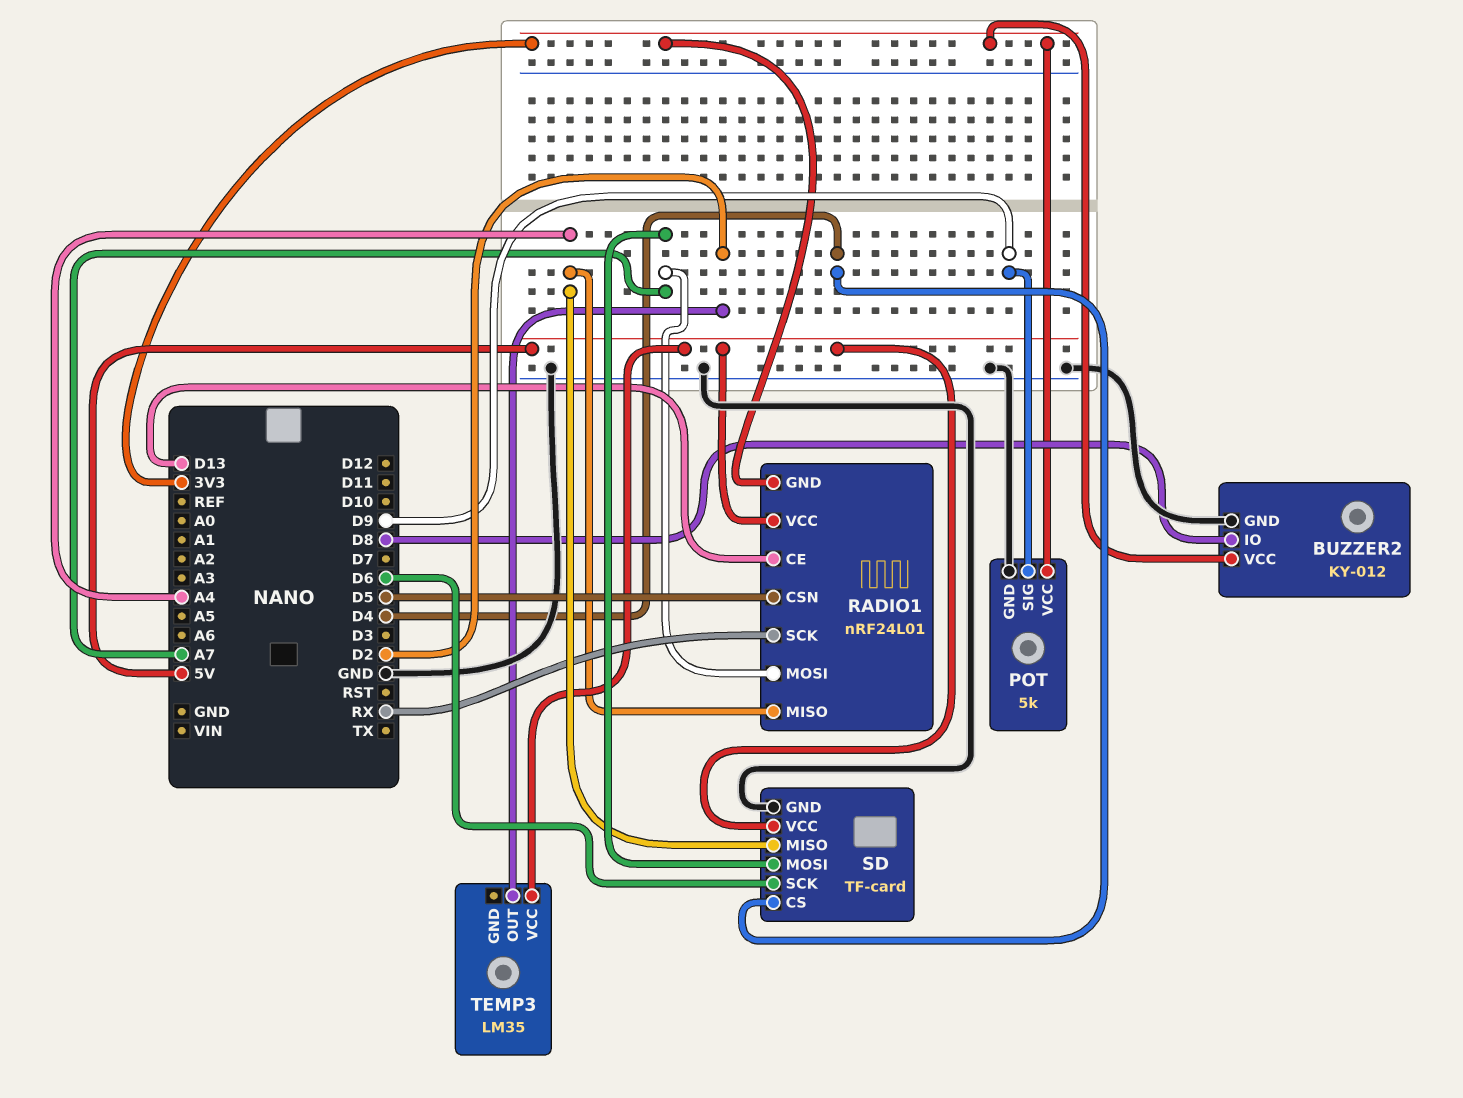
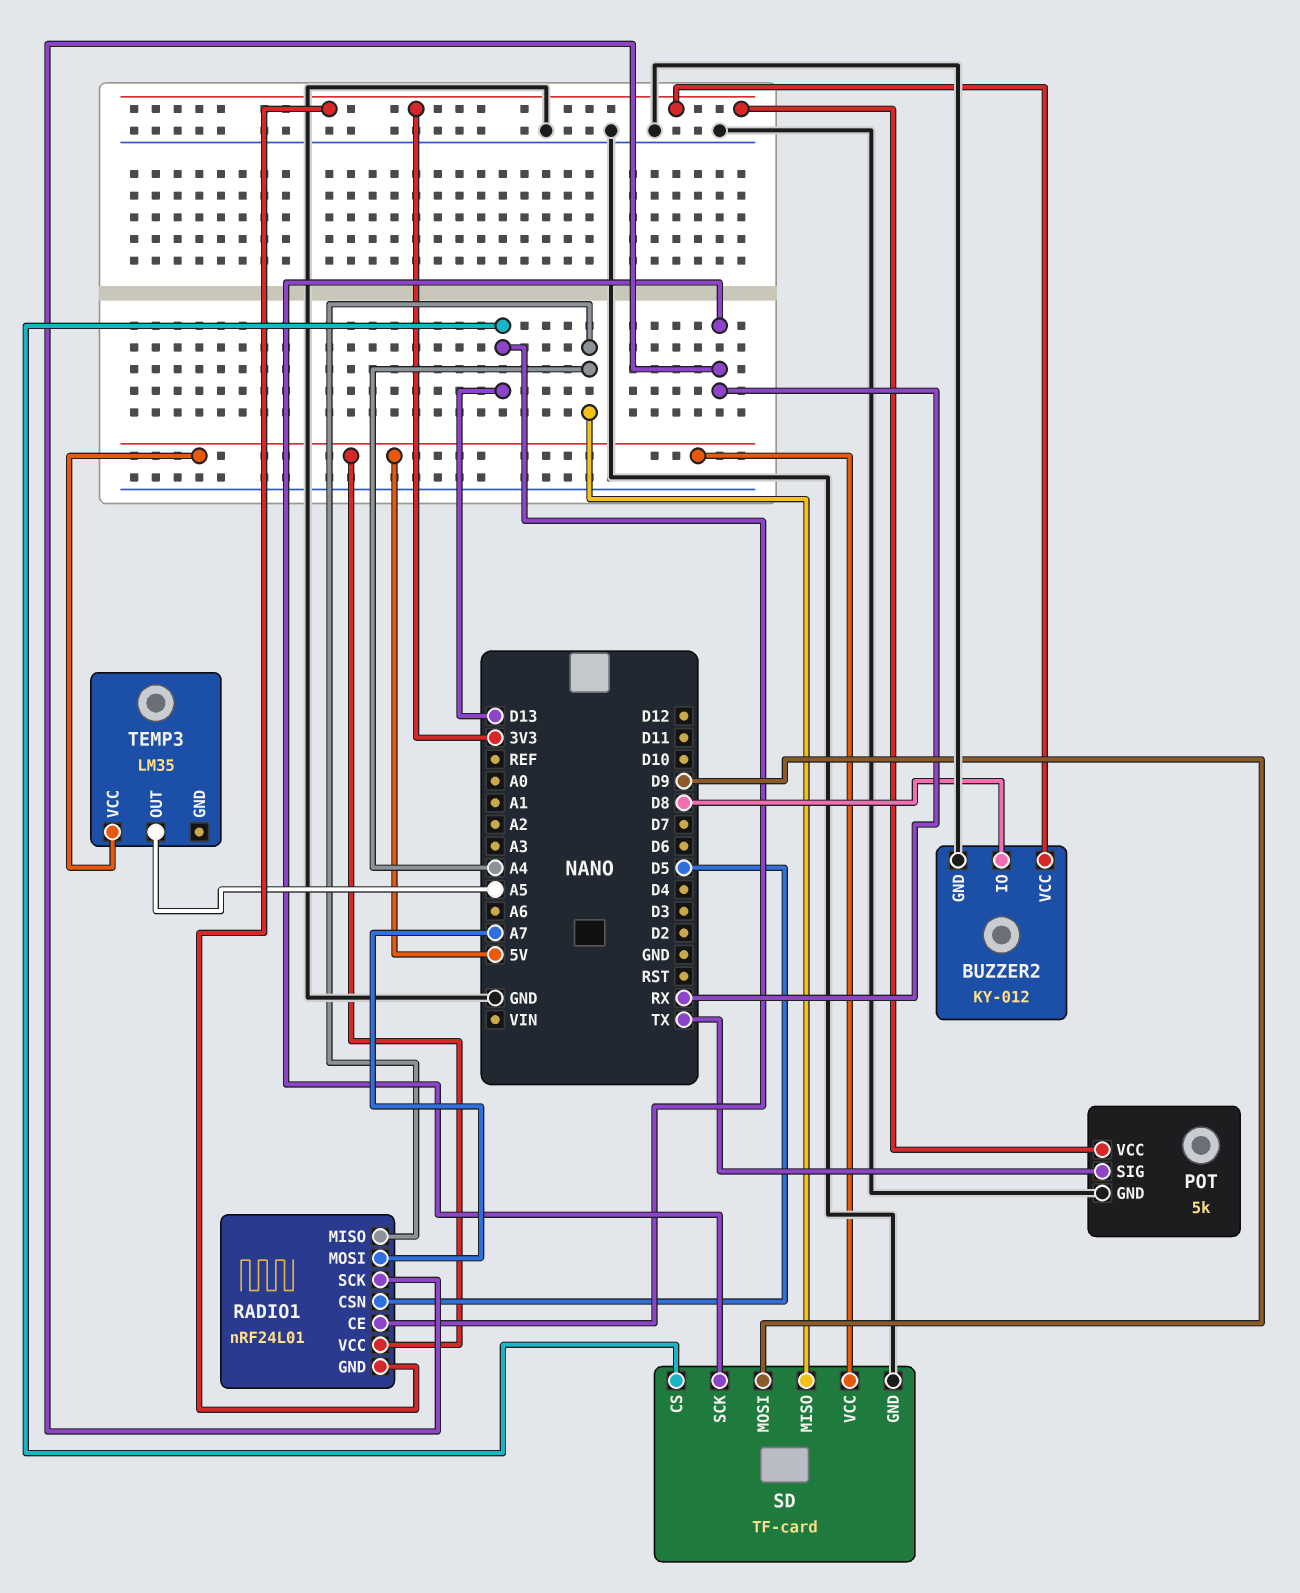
POT pin SIG: D9 -> TX
SD pin CS: D4 -> D13
SD pin MOSI: A7 -> D9
SD pin SCK: D6 -> RX
TEMP3 pin OUT: D2 -> A5

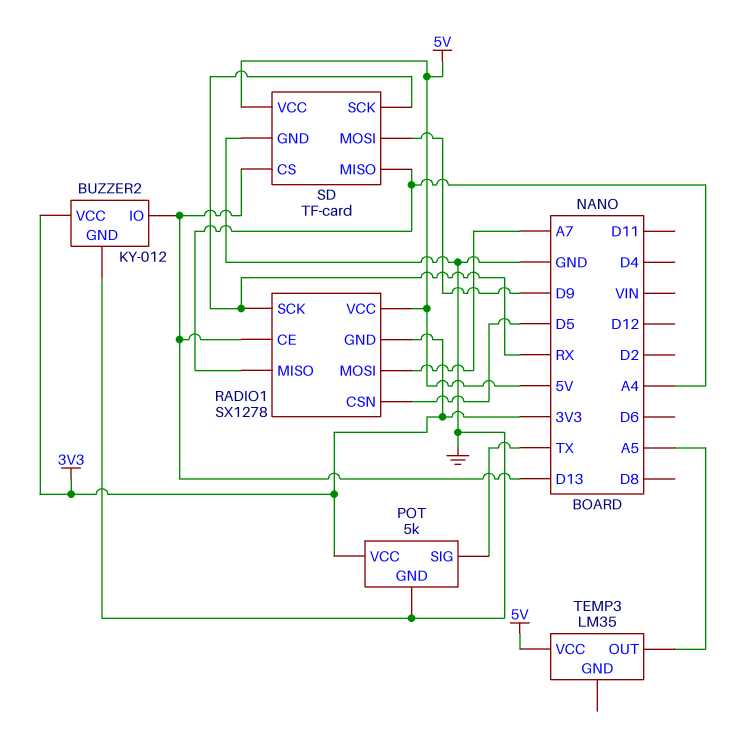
BUZZER2 pin IO: D8 -> D13
RADIO1: nRF24L01 -> SX1278

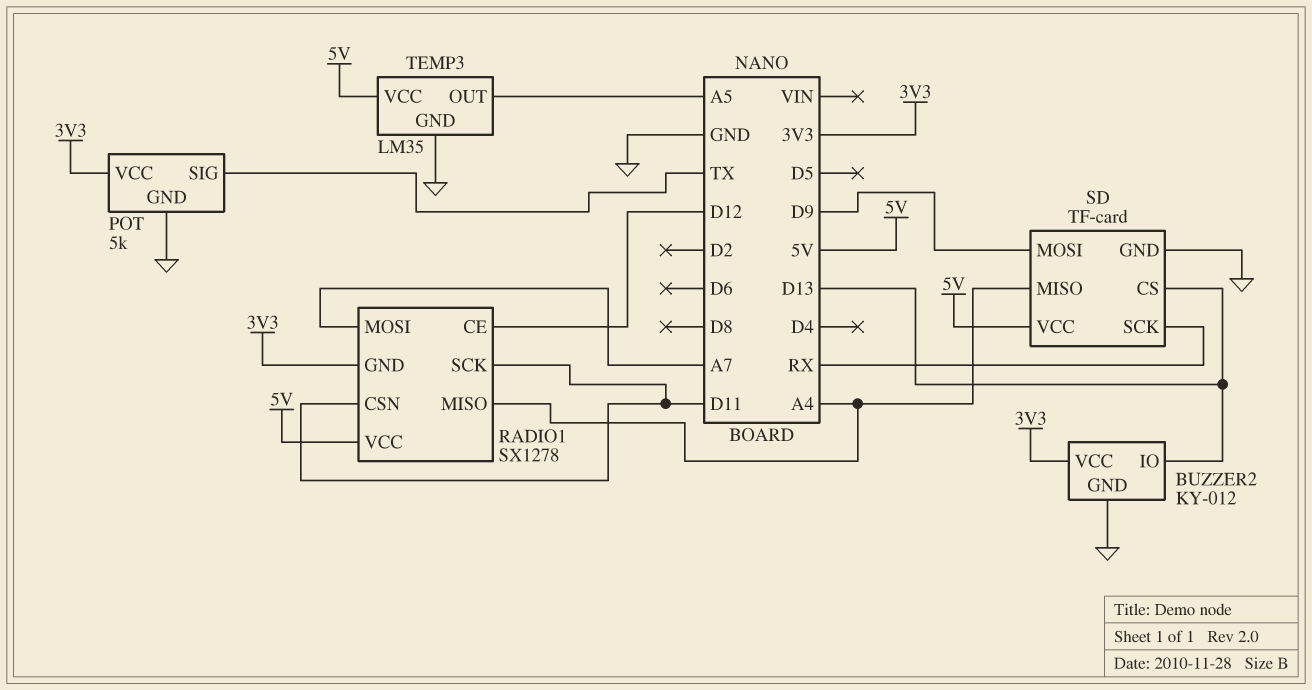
RADIO1 pin CE: D13 -> D12
RADIO1 pin CSN: D5 -> D11
RADIO1 pin SCK: RX -> D11
TEMP3 pin GND: none -> GND

